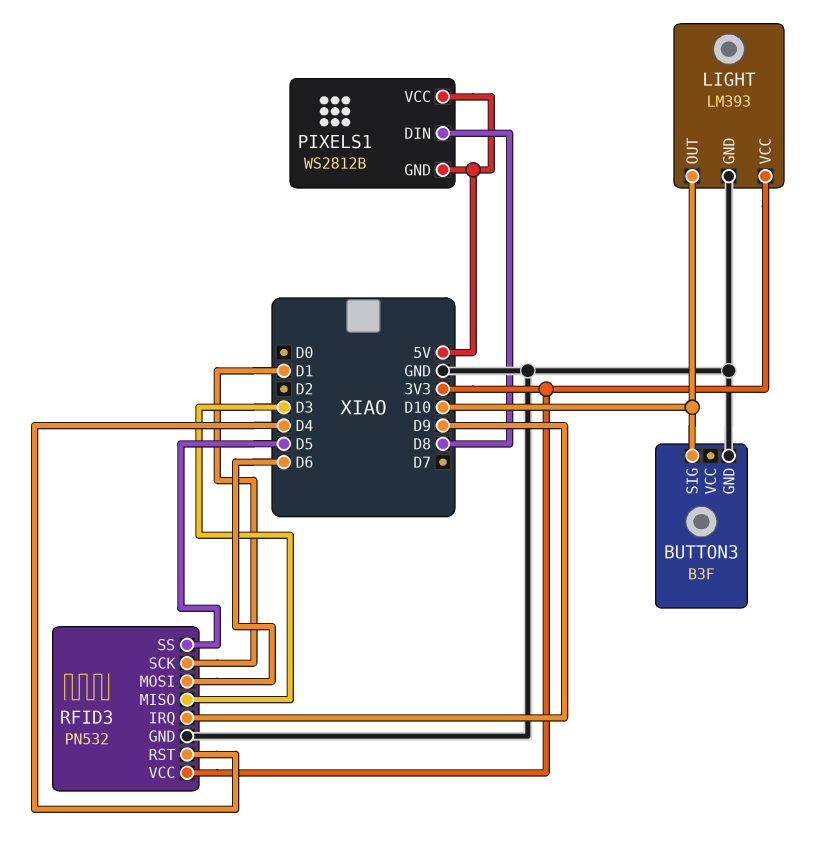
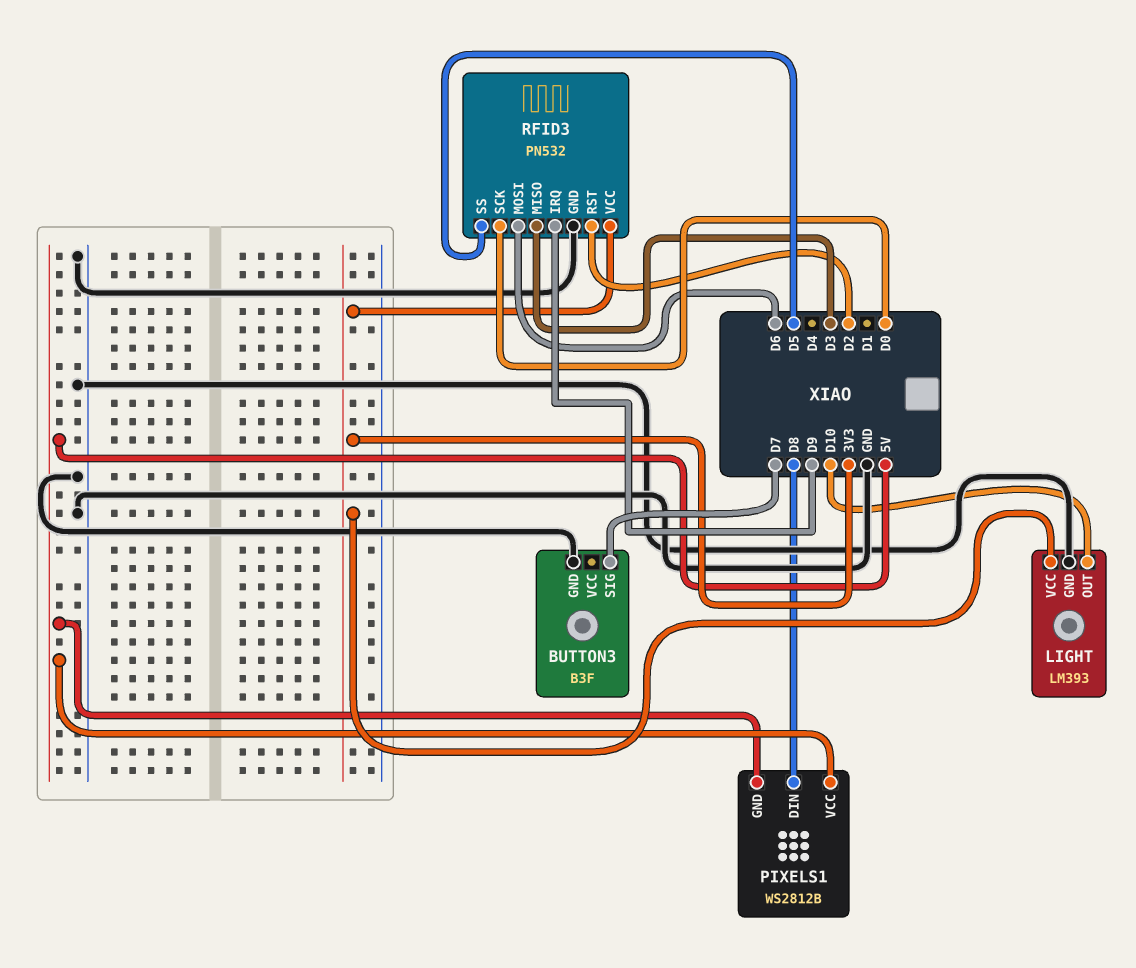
BUTTON3 pin SIG: D10 -> D7
RFID3 pin RST: D4 -> D2
RFID3 pin SCK: D1 -> D0

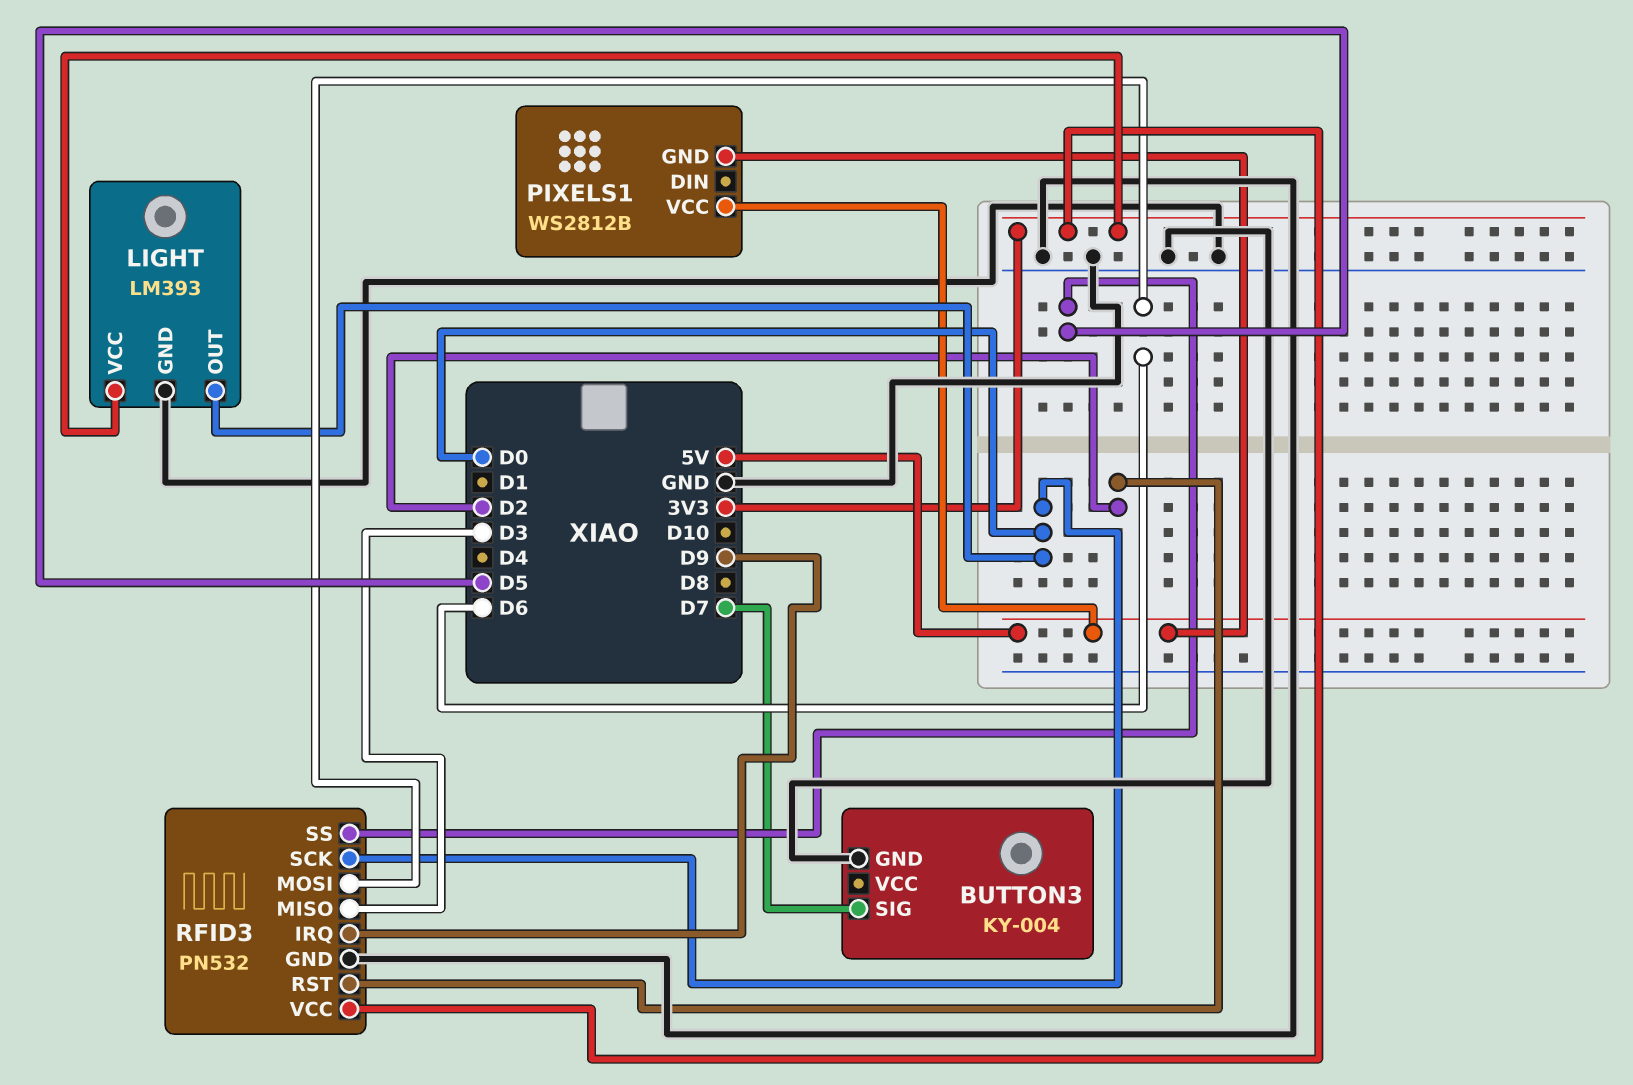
BUTTON3: B3F -> KY-004
LIGHT pin OUT: D10 -> D0
PIXELS1 pin DIN: D8 -> none

